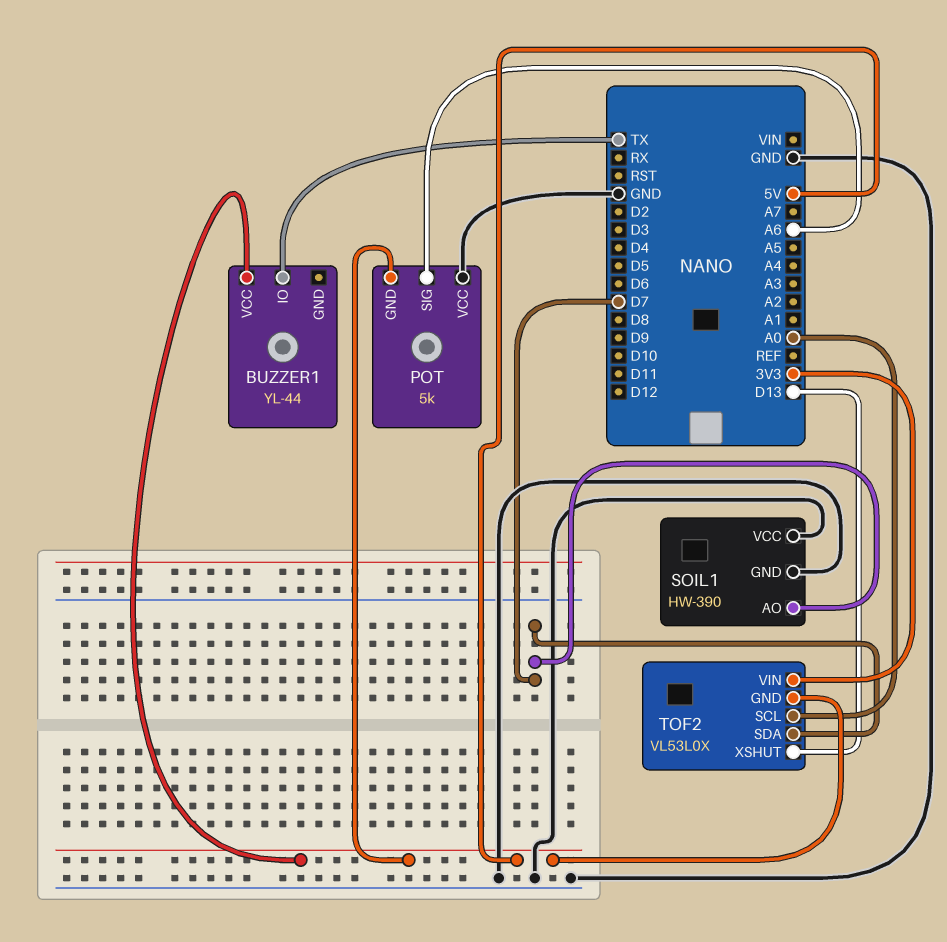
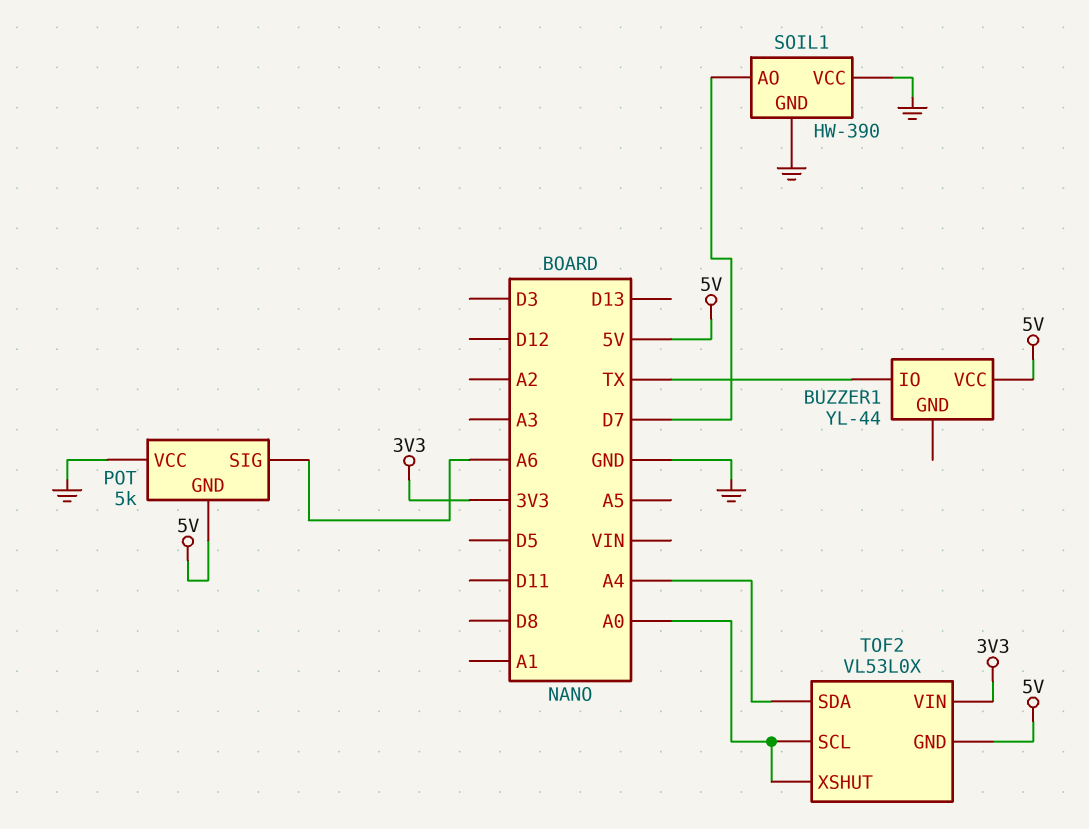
TOF2 pin SDA: D7 -> A4
TOF2 pin XSHUT: D13 -> A0

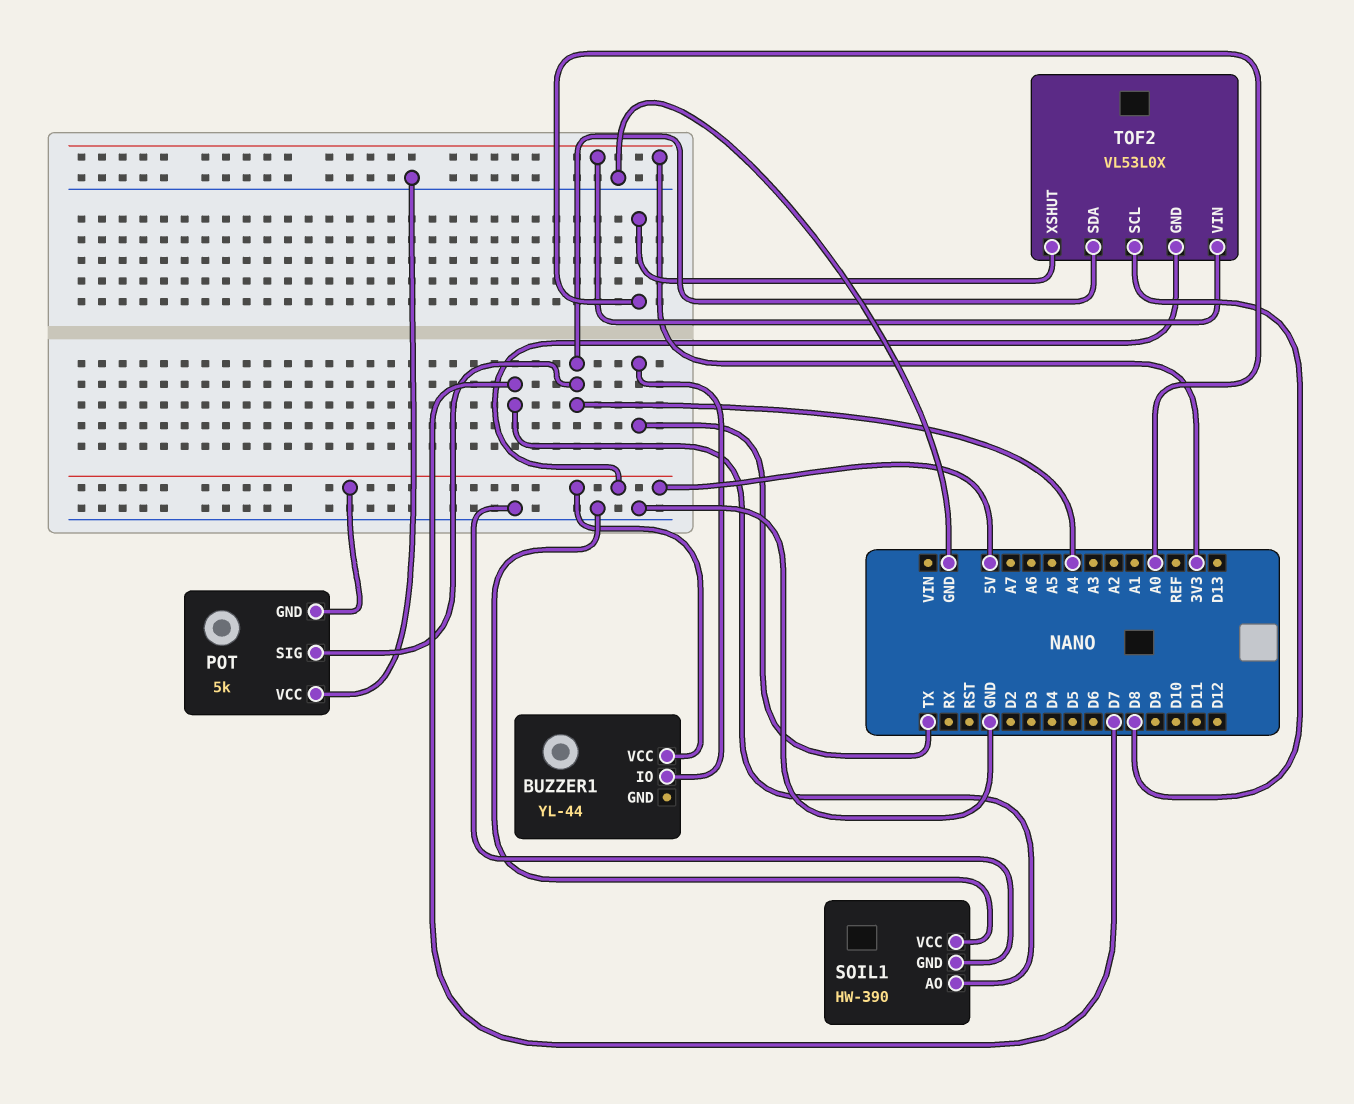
POT pin SIG: A6 -> A4
TOF2 pin SCL: A0 -> D8

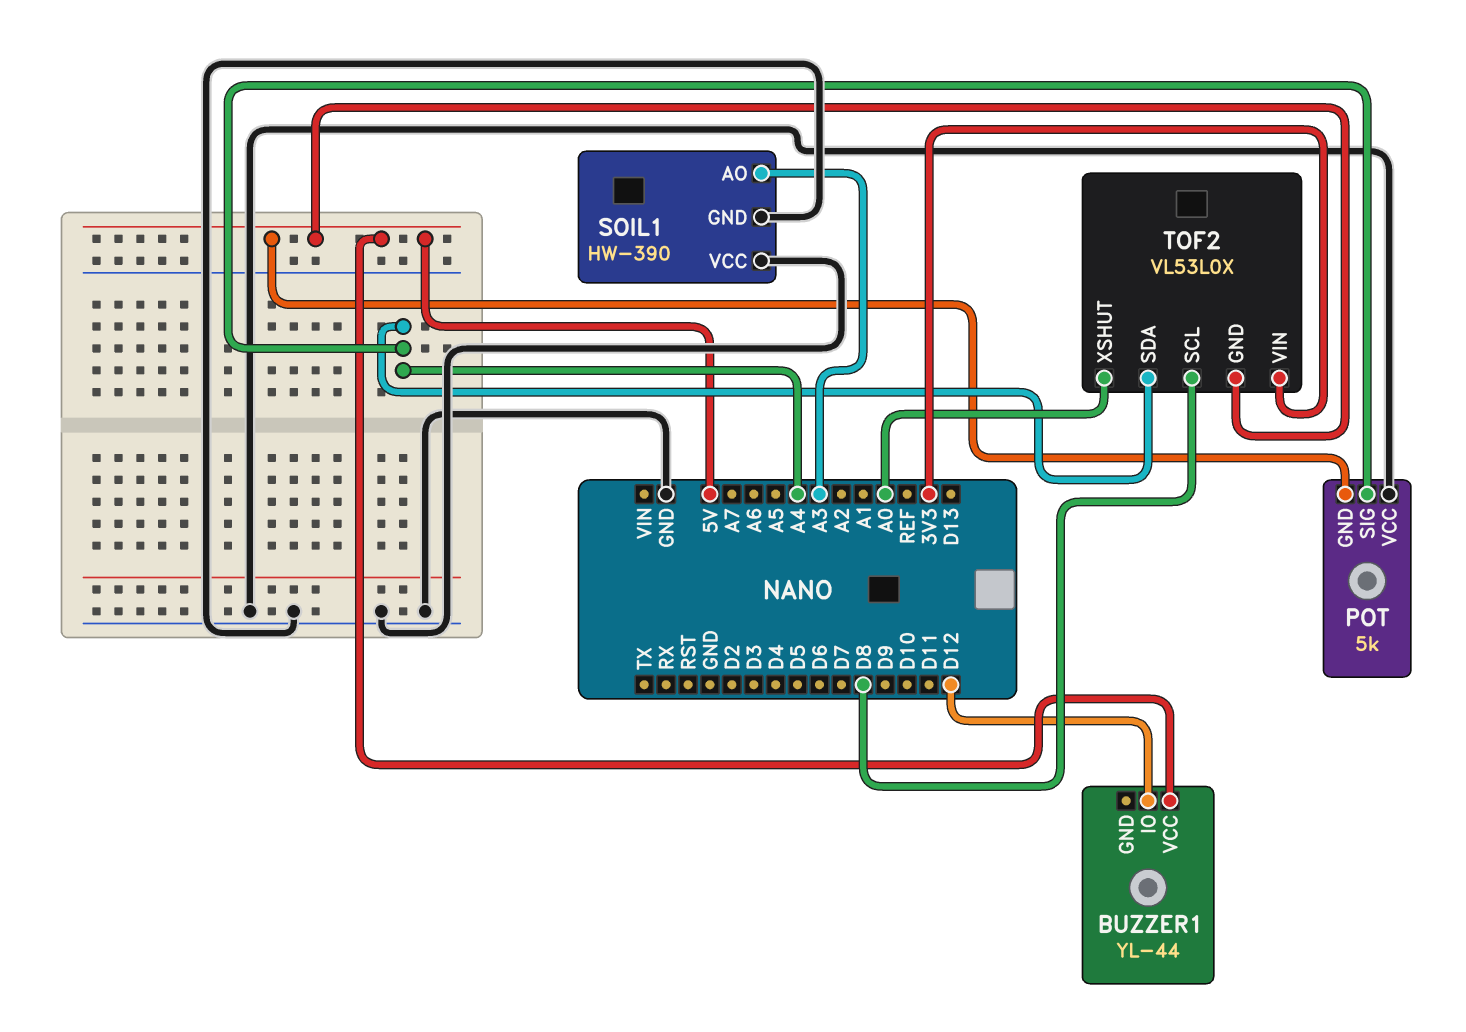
BUZZER1 pin IO: TX -> D12
SOIL1 pin AO: D7 -> A3

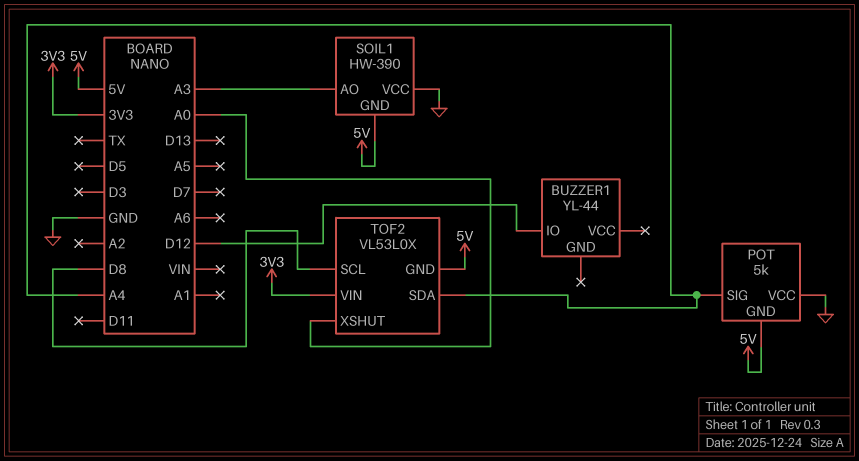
BUZZER1 pin VCC: 5V -> none
SOIL1 pin GND: GND -> 5V

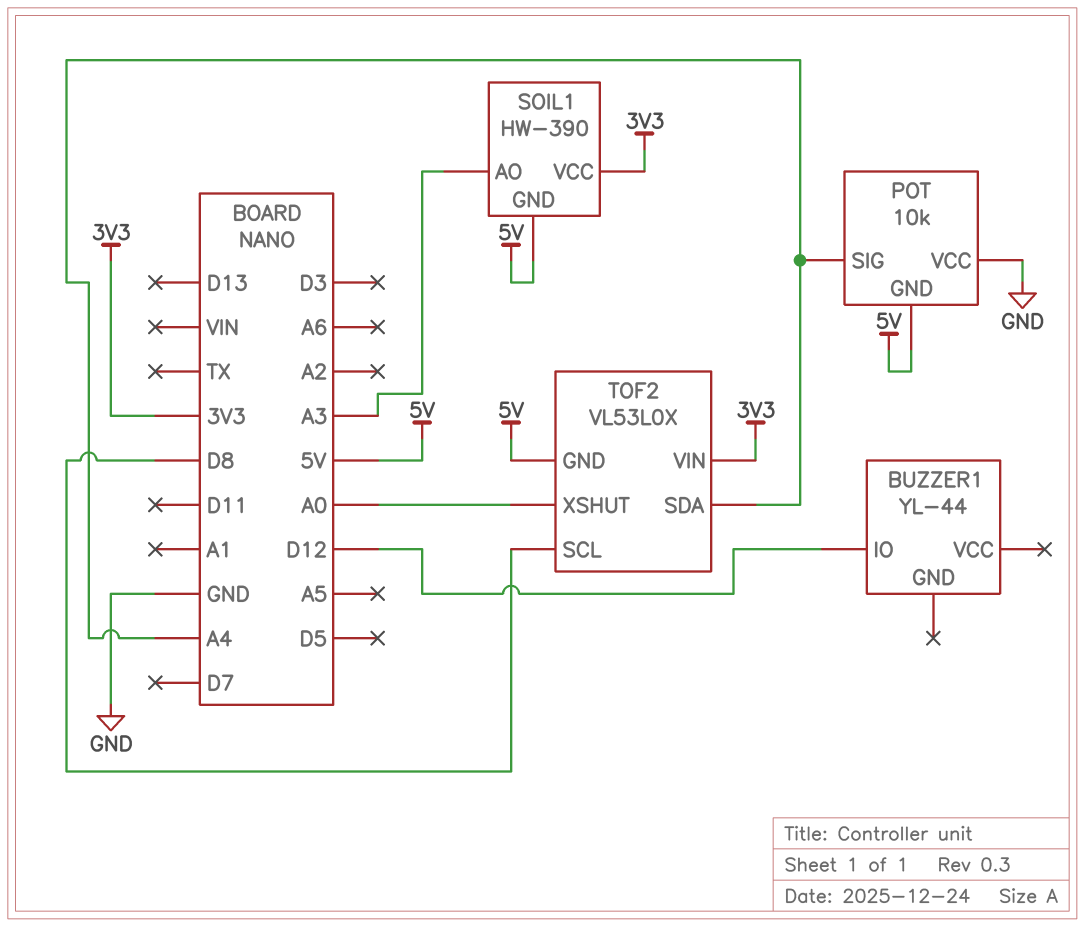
POT: 5k -> 10k
SOIL1 pin VCC: GND -> 3V3

